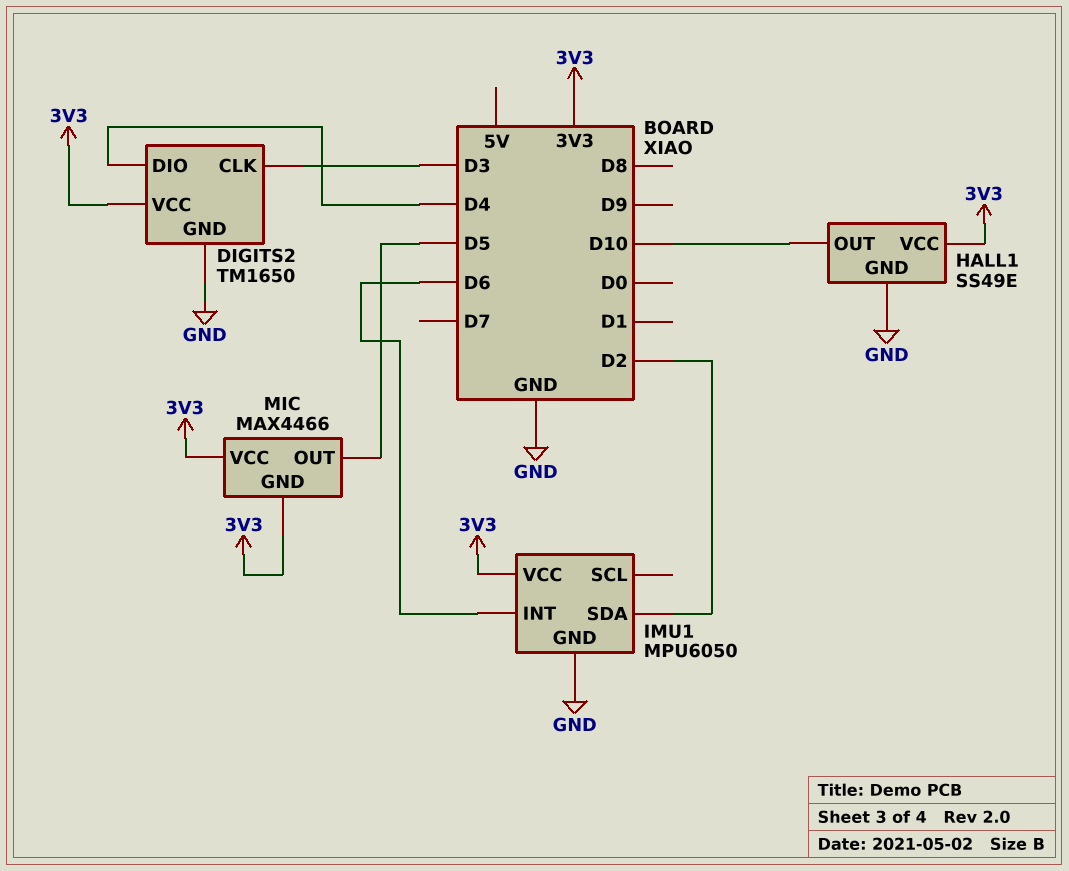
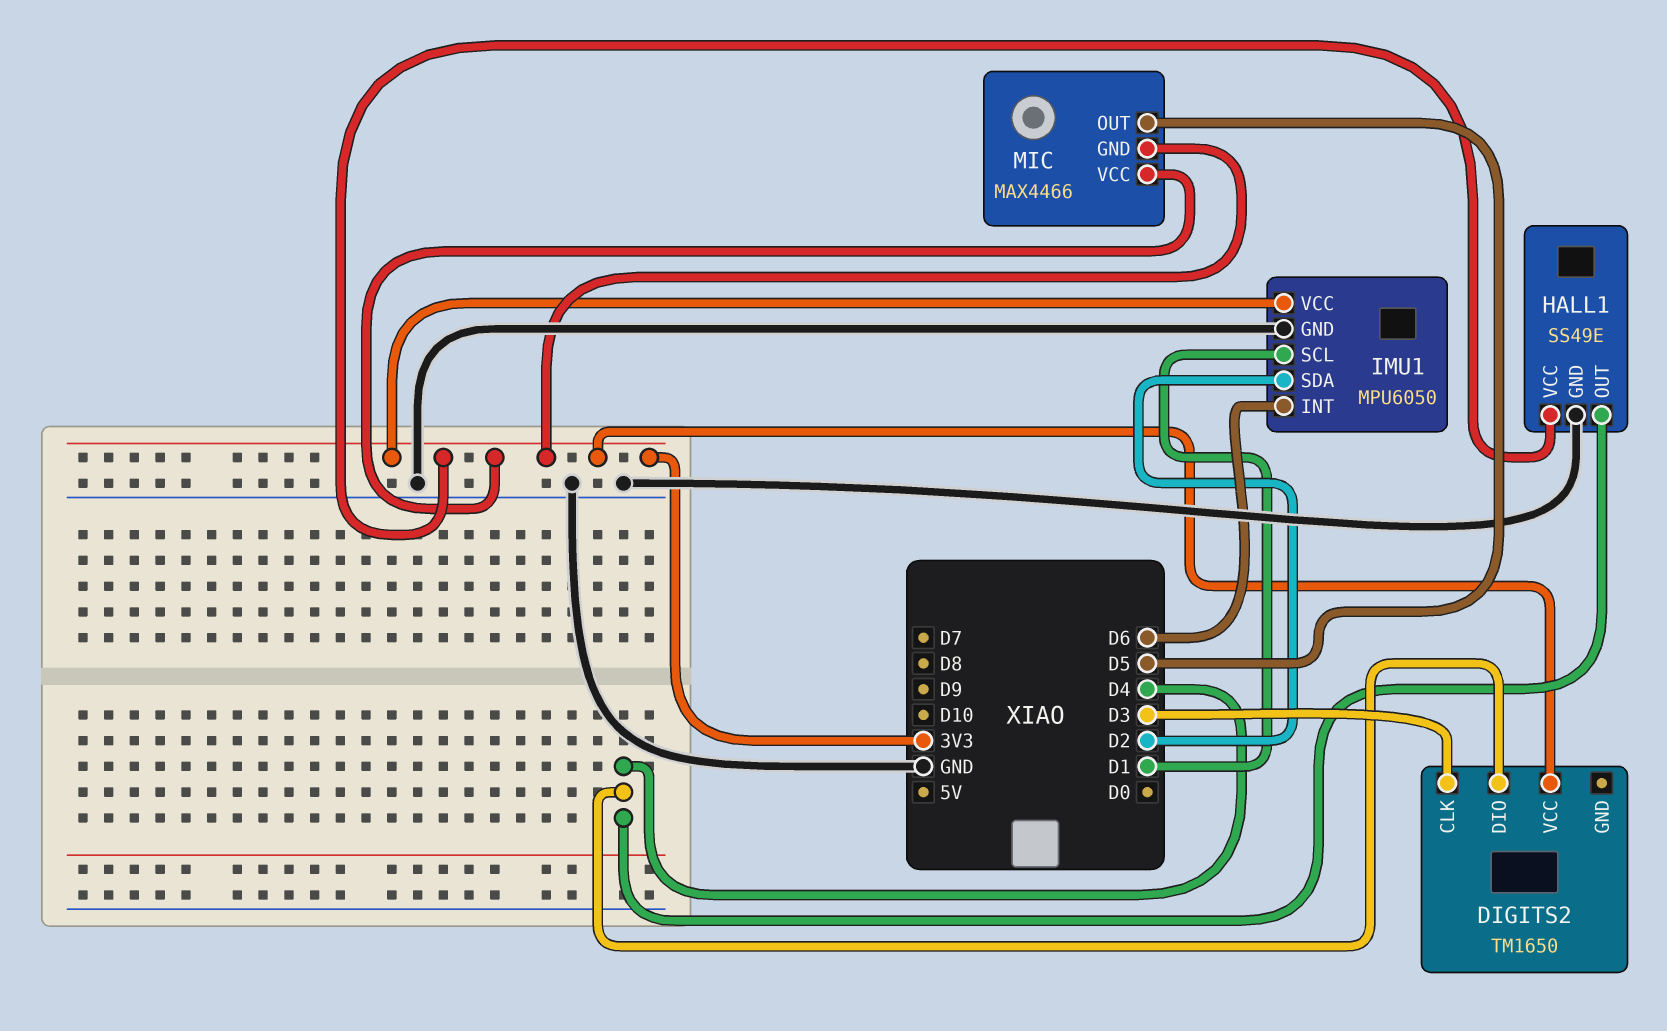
DIGITS2 pin GND: GND -> none
HALL1 pin OUT: D10 -> D4
IMU1 pin SCL: none -> D1

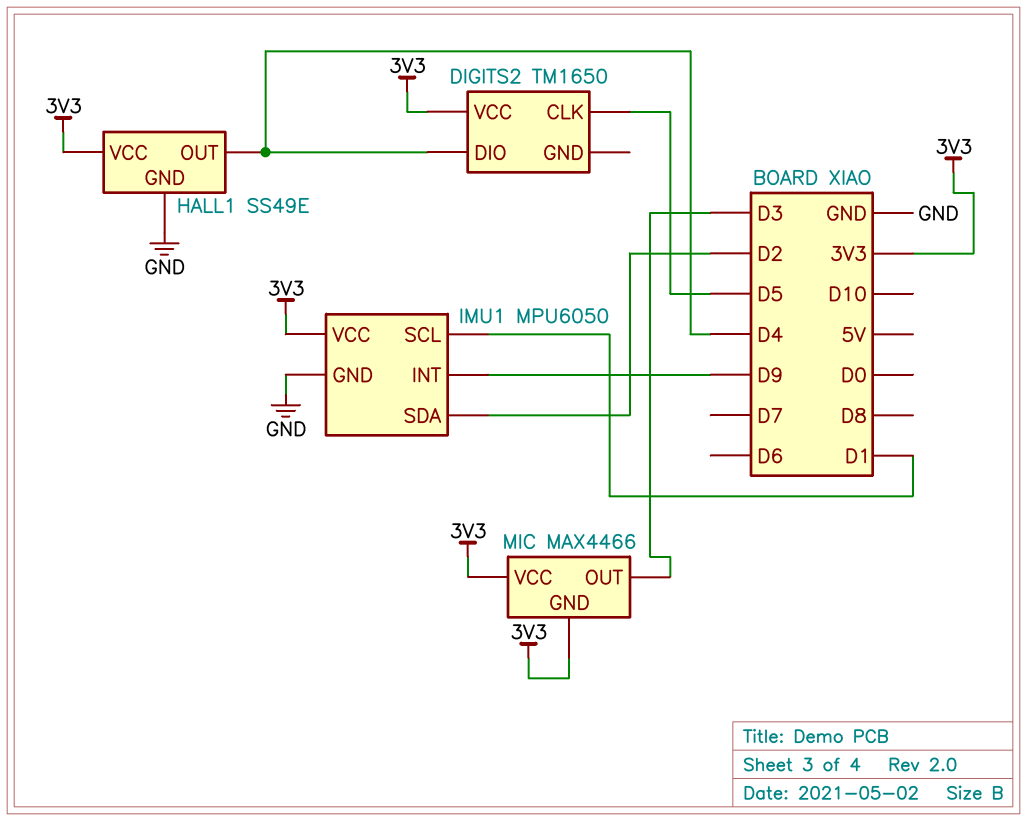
DIGITS2 pin CLK: D3 -> D5
IMU1 pin INT: D6 -> D9
MIC pin OUT: D5 -> D3

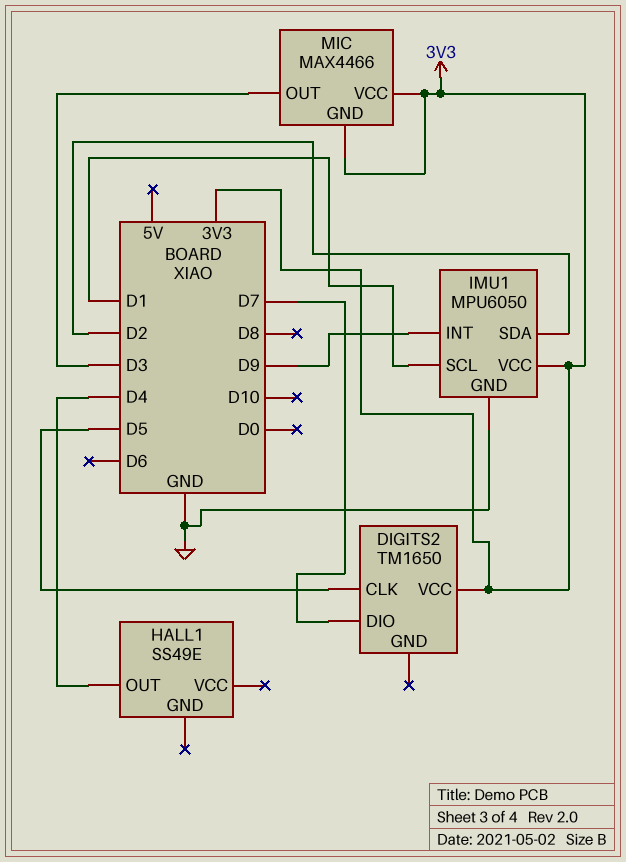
DIGITS2 pin DIO: D4 -> D7
HALL1 pin GND: GND -> none
HALL1 pin VCC: 3V3 -> none

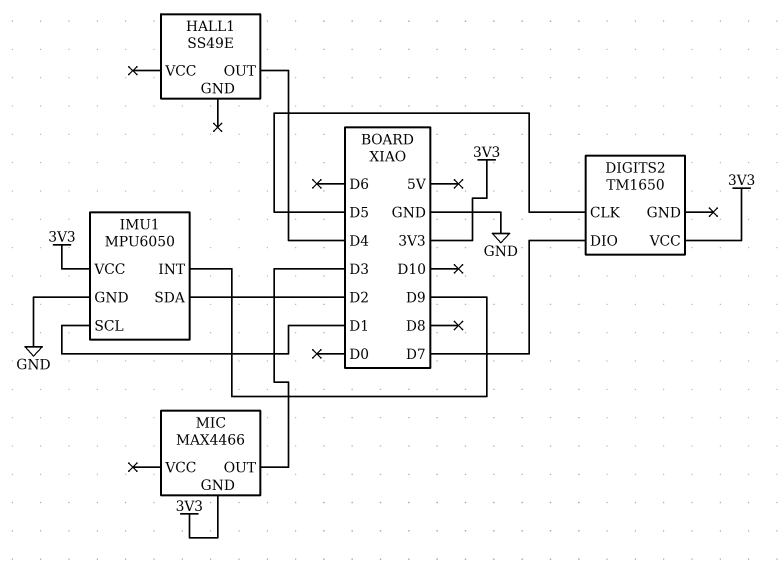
MIC pin VCC: 3V3 -> none

